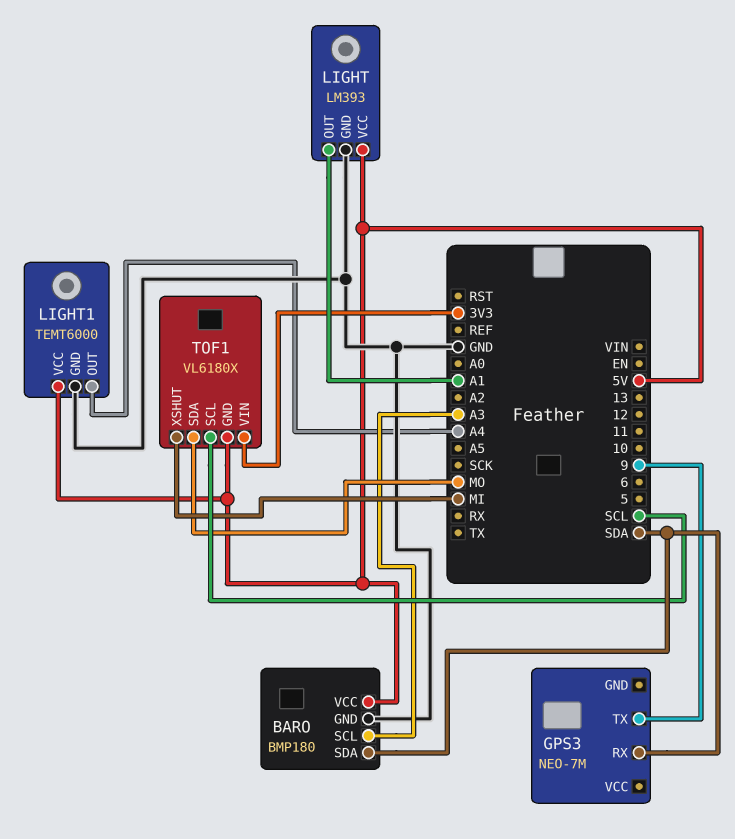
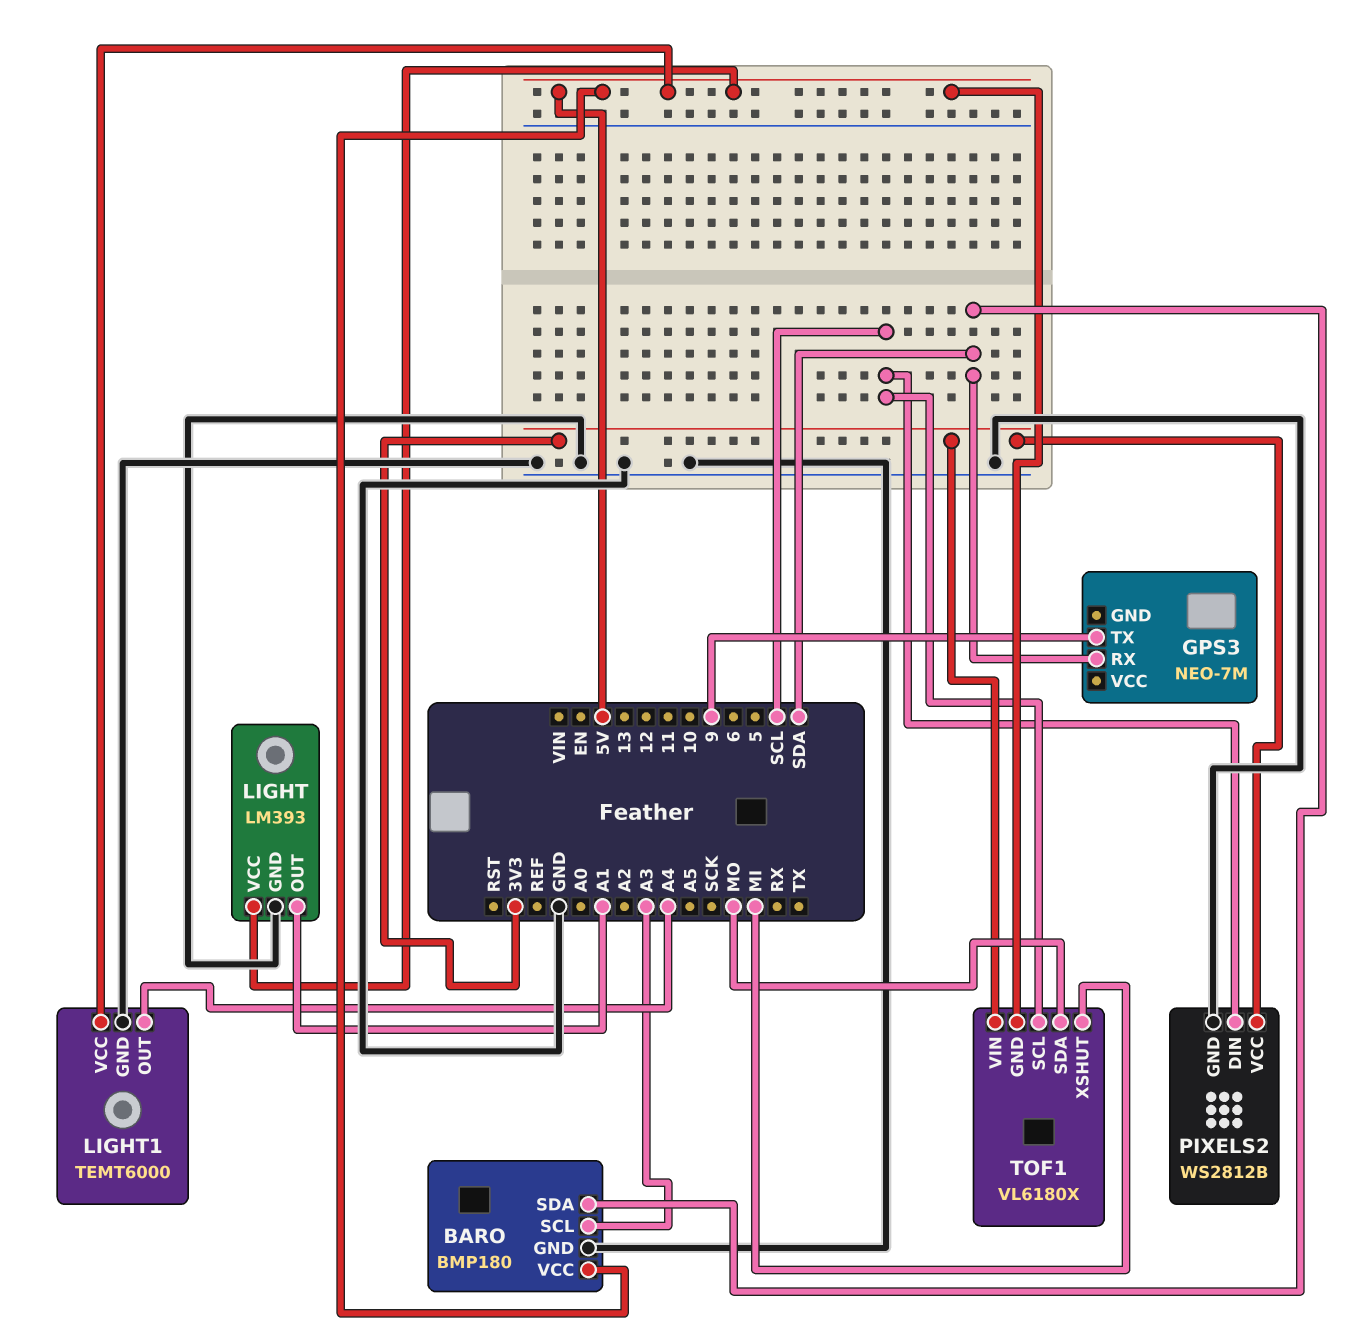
PIXELS2: none -> WS2812B
PIXELS2 pin DIN: none -> SCL
PIXELS2 pin GND: none -> GND
PIXELS2 pin VCC: none -> 3V3

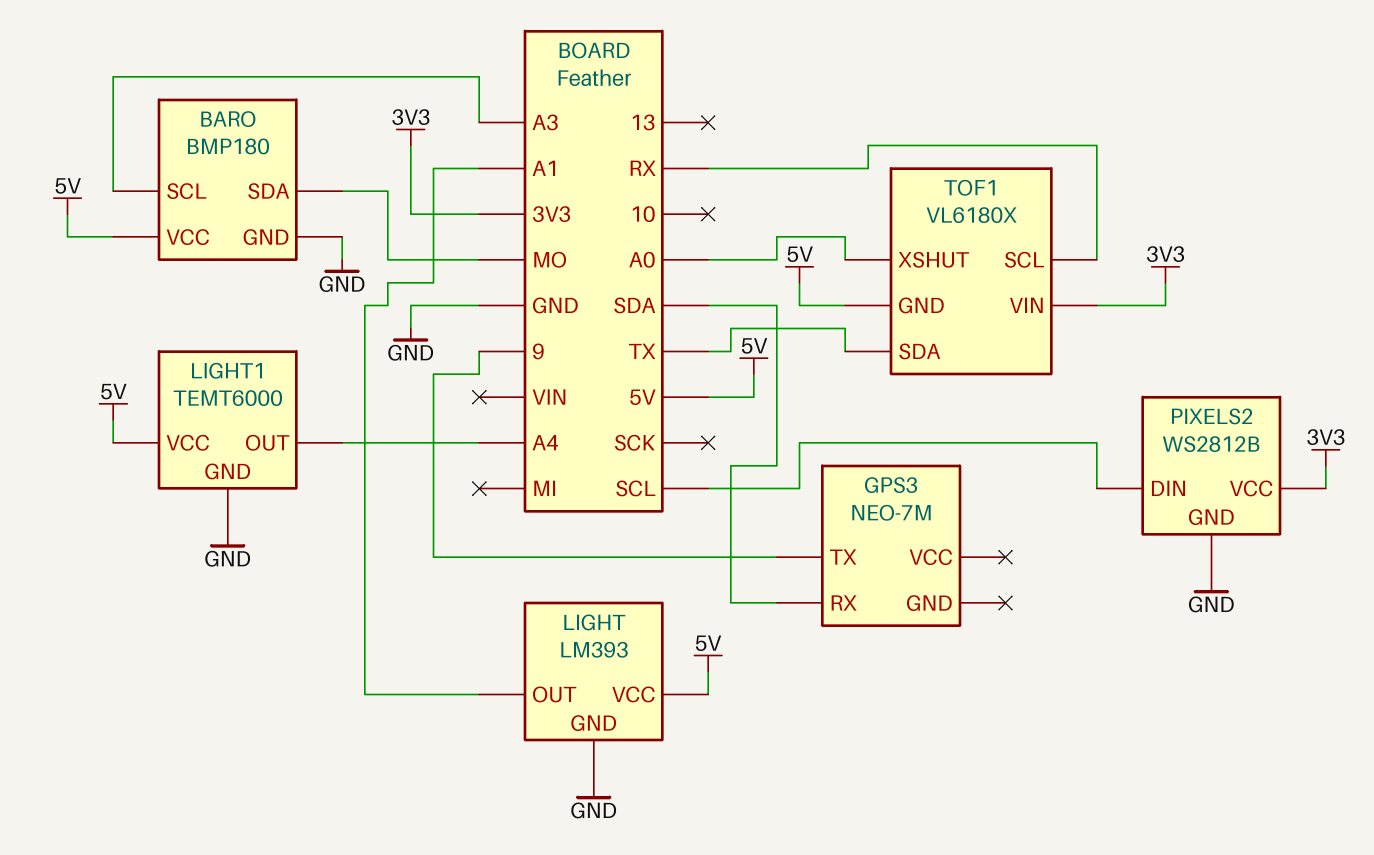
BARO pin SDA: SDA -> MO
TOF1 pin SCL: SCL -> RX
TOF1 pin SDA: MO -> TX
TOF1 pin XSHUT: MI -> A0

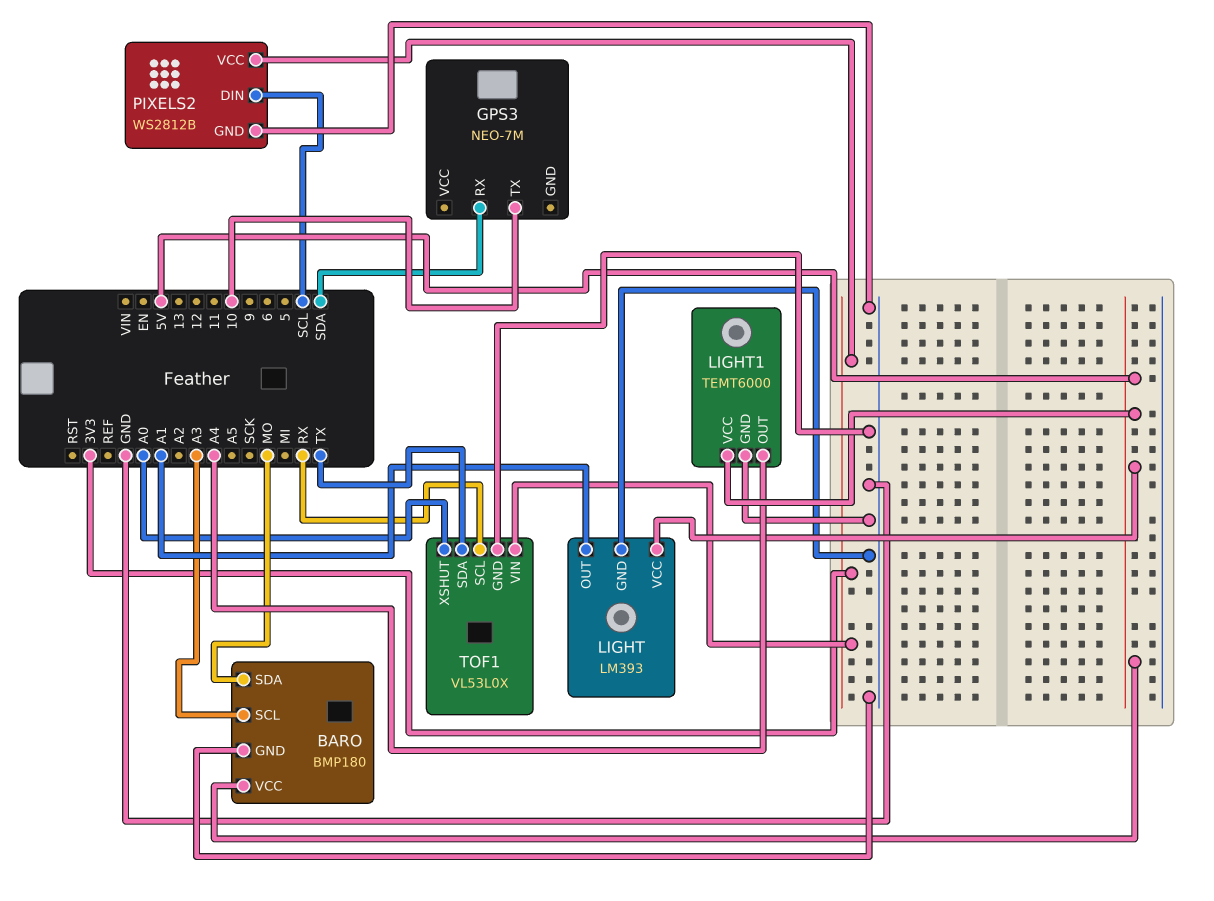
GPS3 pin TX: 9 -> 10
TOF1: VL6180X -> VL53L0X
TOF1 pin GND: 5V -> GND

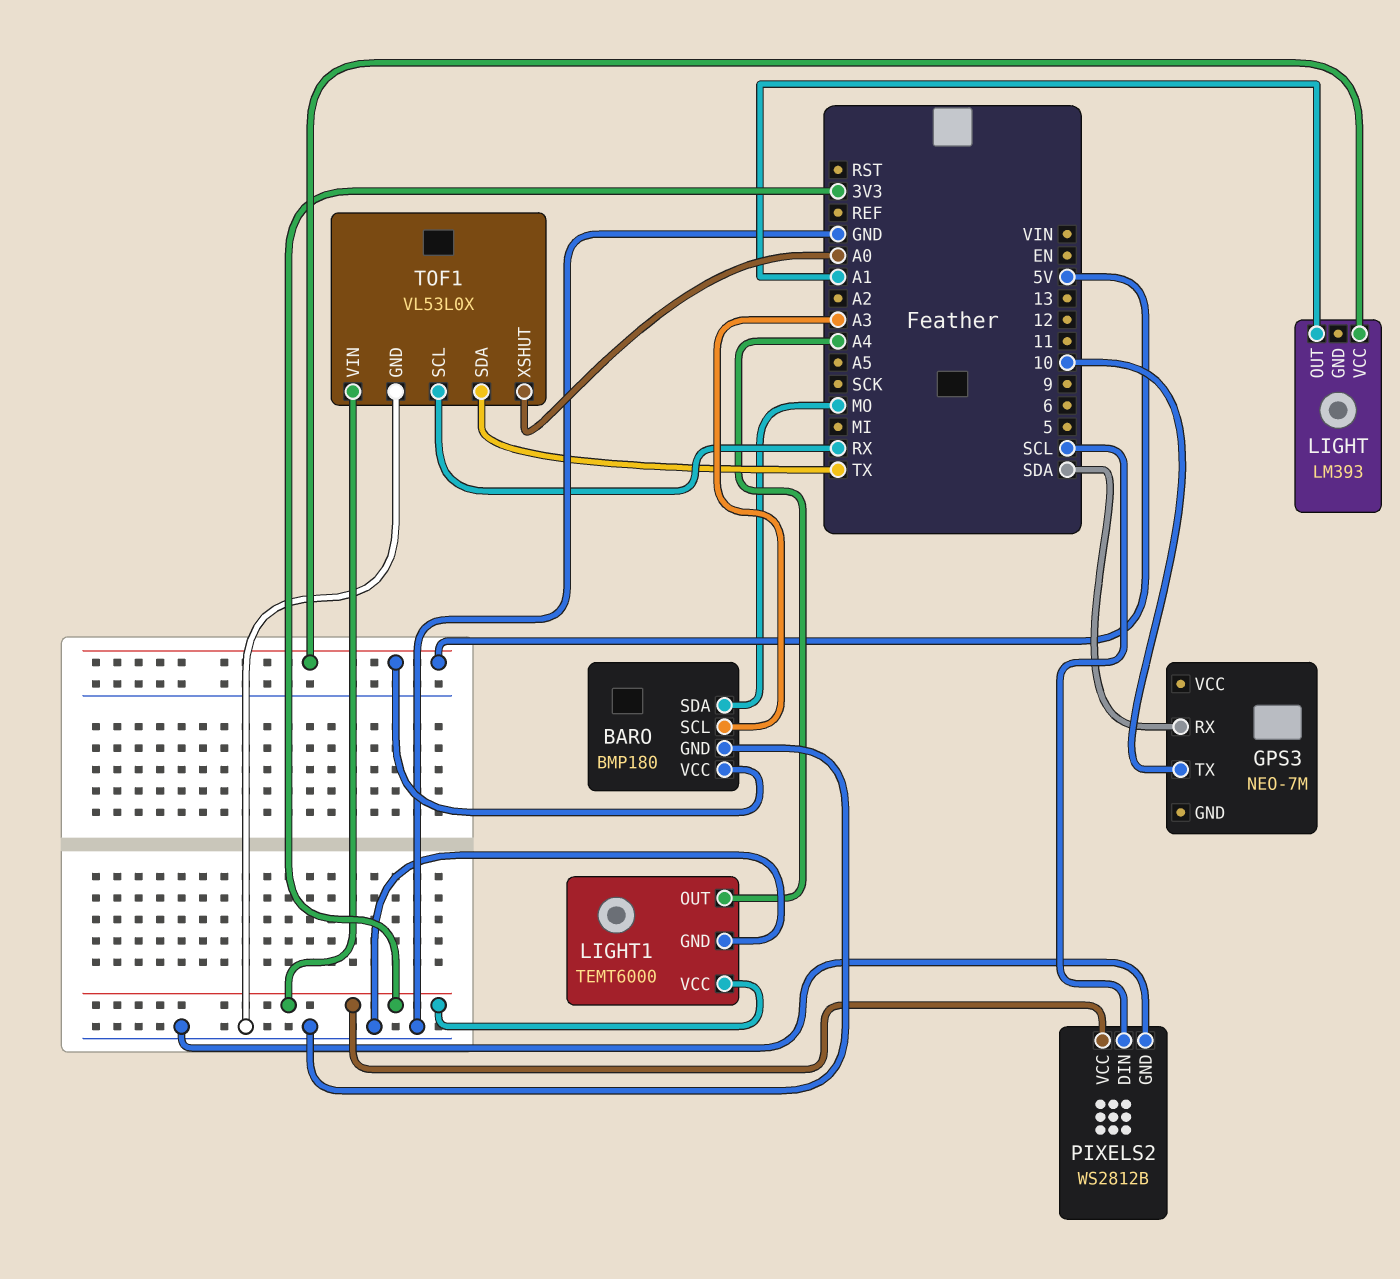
LIGHT pin GND: GND -> none
LIGHT1 pin VCC: 5V -> 3V3

